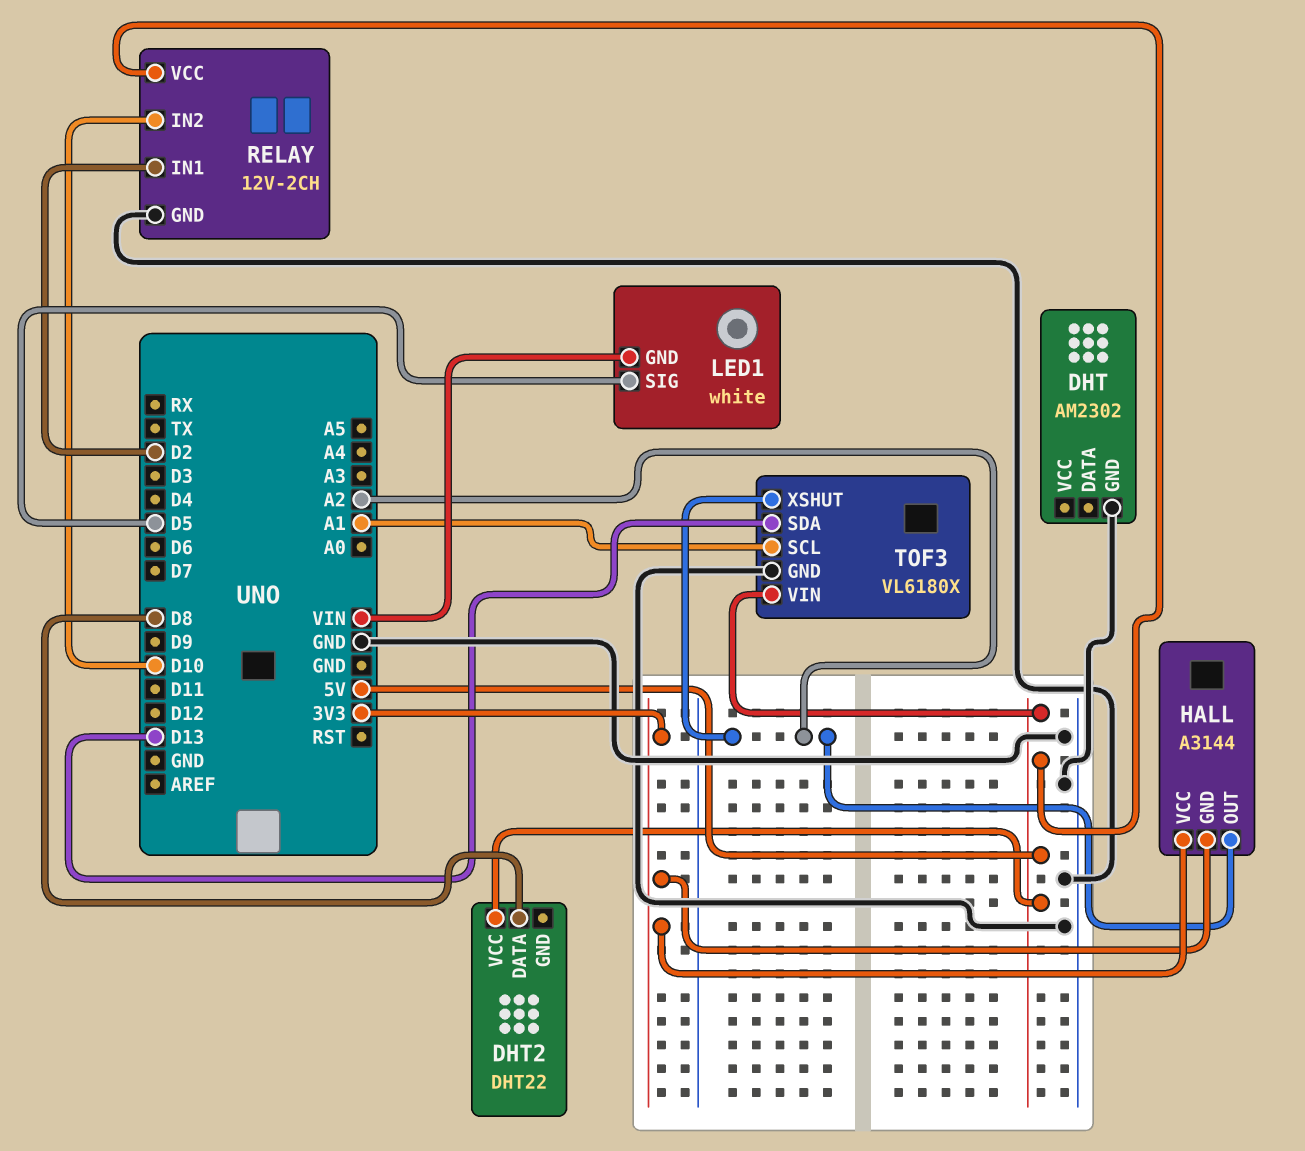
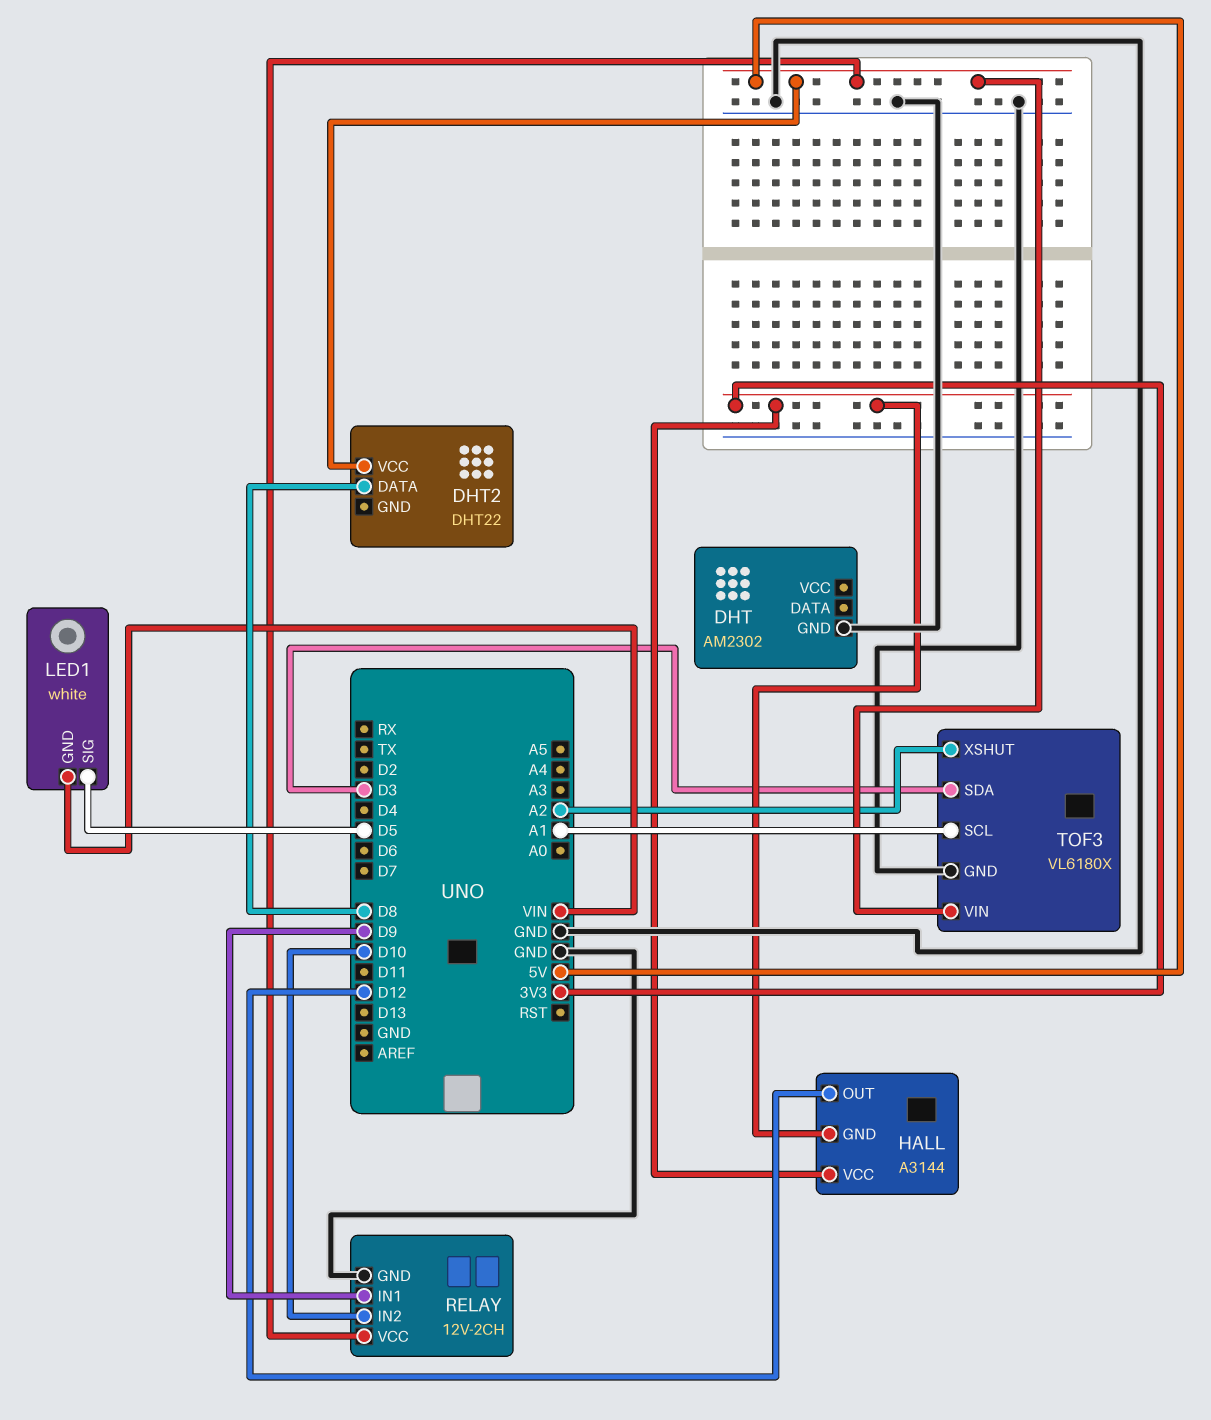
HALL pin OUT: A2 -> D12
RELAY pin IN1: D2 -> D9
TOF3 pin SDA: D13 -> D3

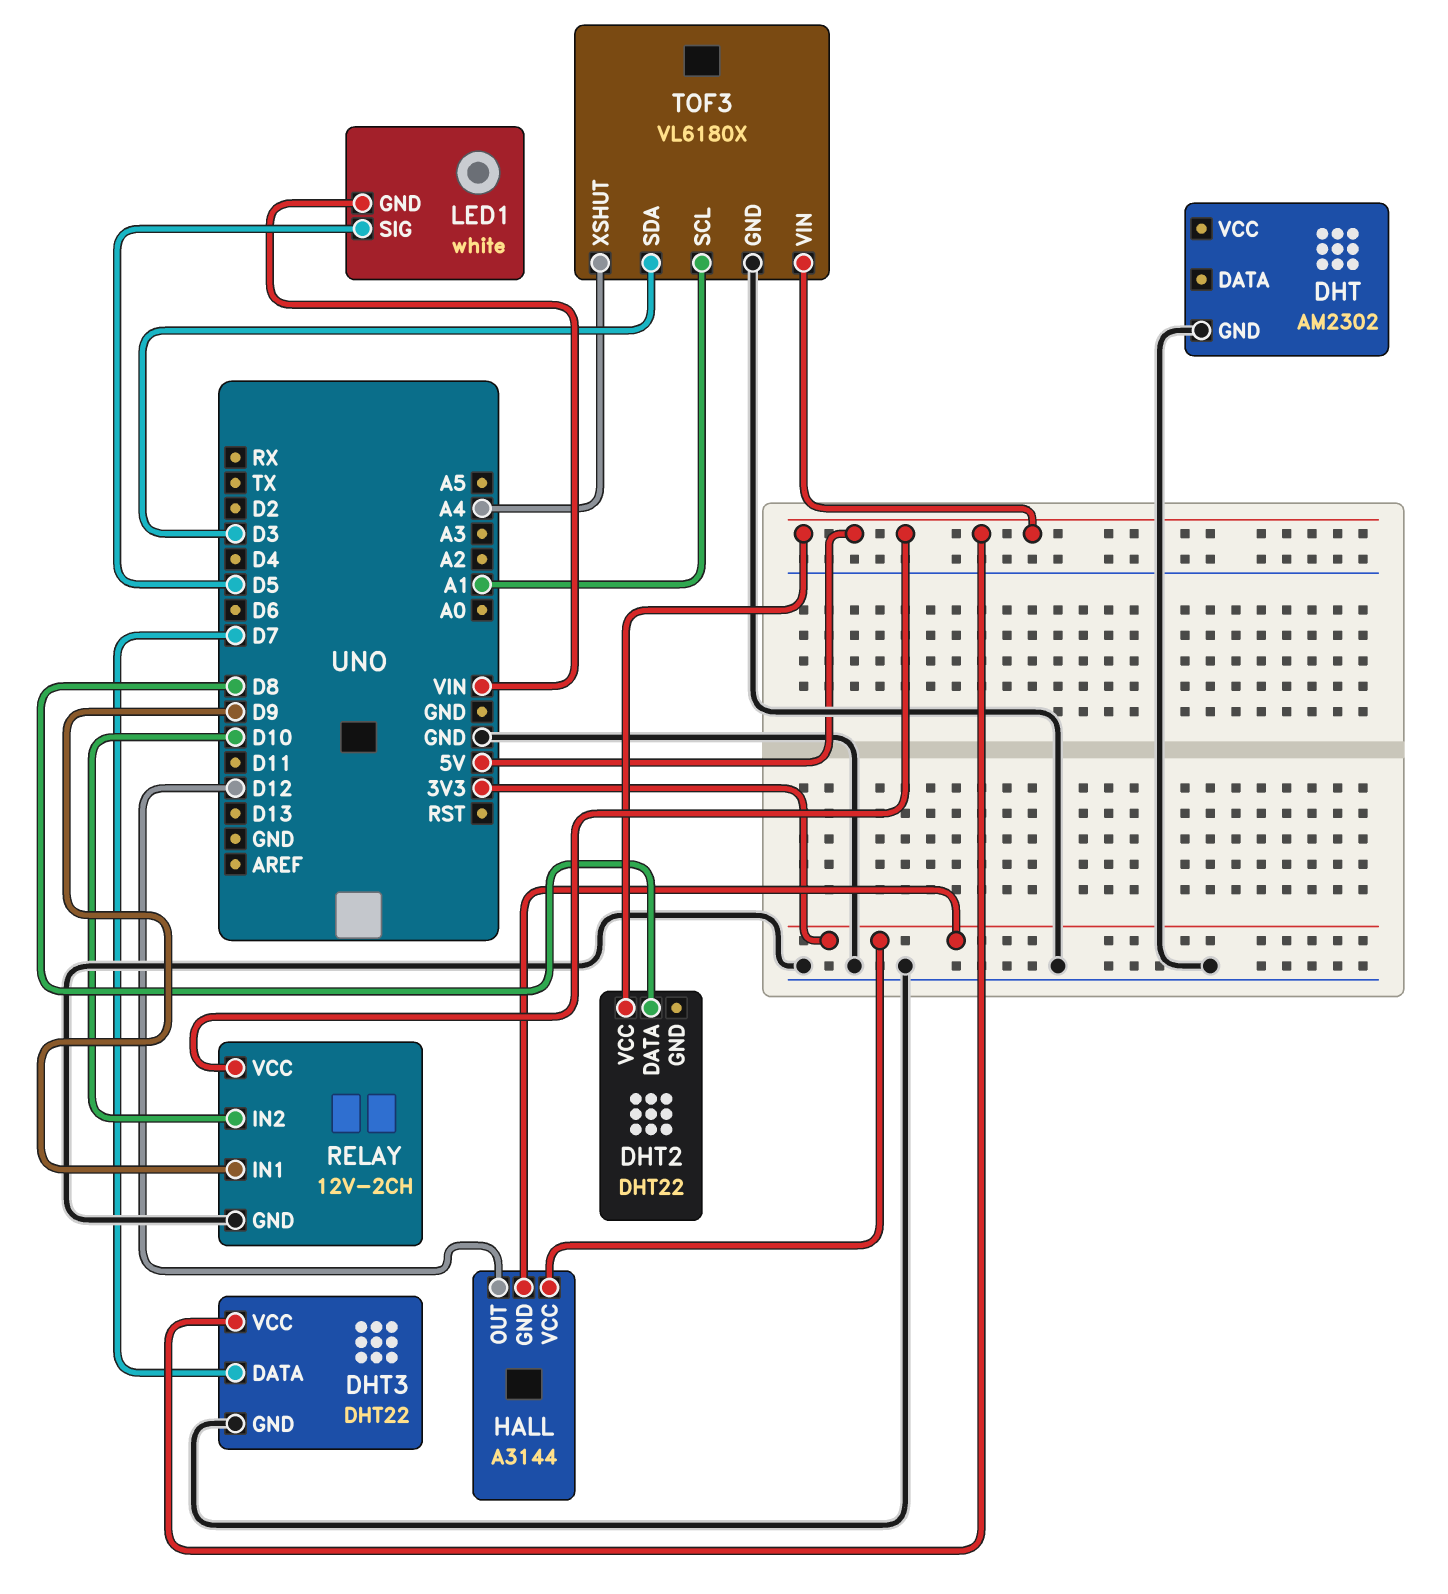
DHT3: none -> DHT22
DHT3 pin DATA: none -> D7
DHT3 pin GND: none -> GND
DHT3 pin VCC: none -> 5V
TOF3 pin XSHUT: A2 -> A4

